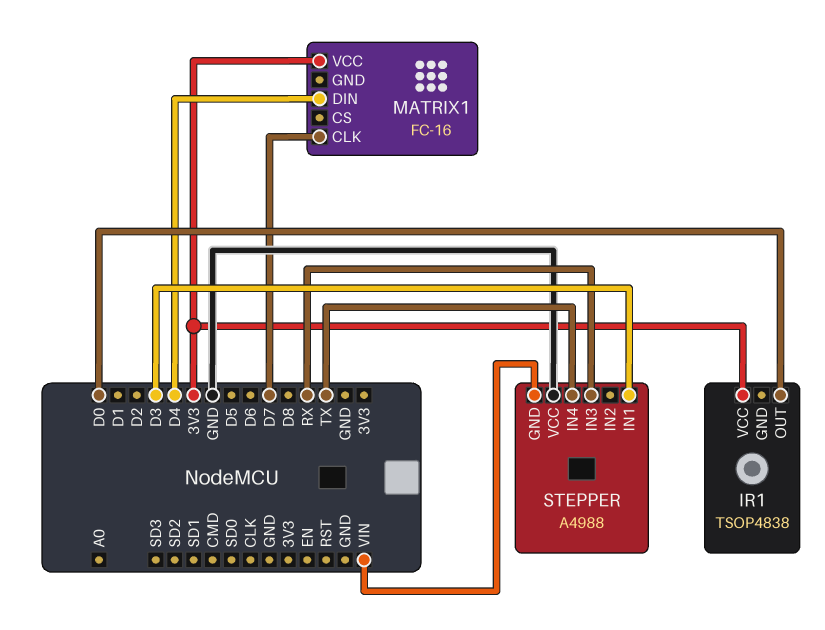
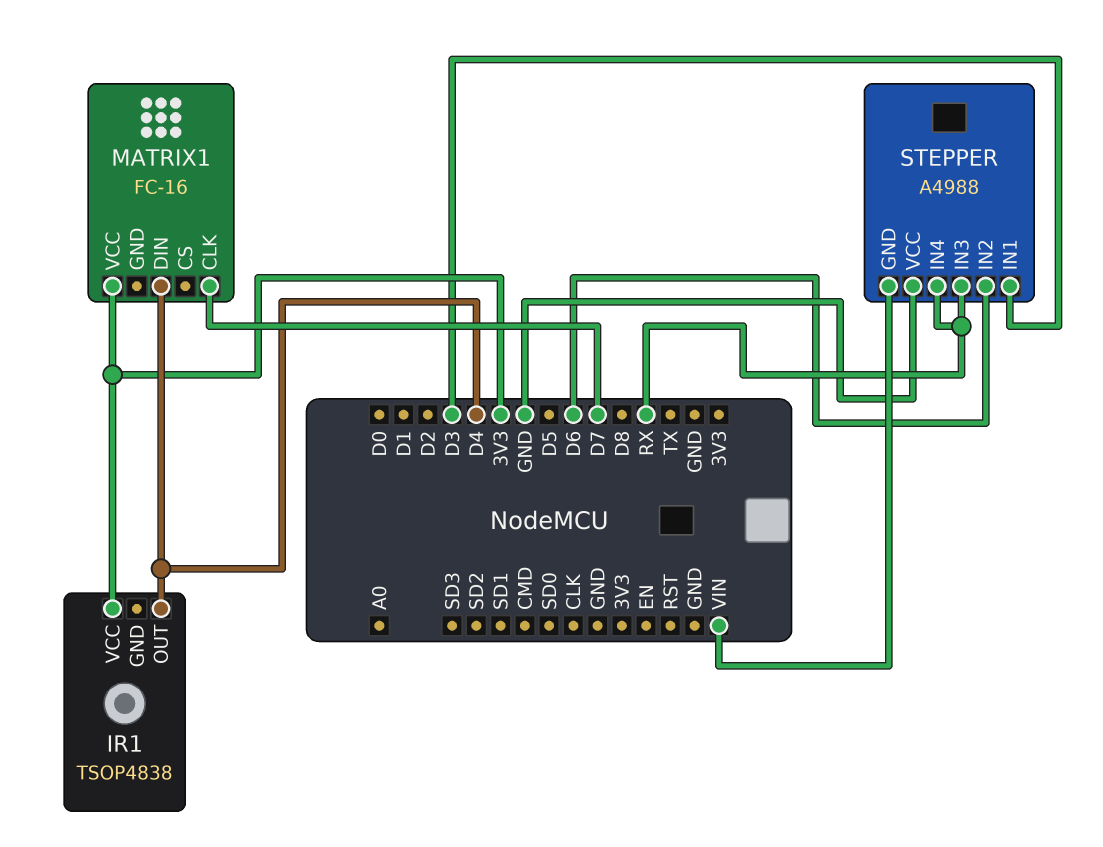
IR1 pin OUT: D0 -> D4
STEPPER pin IN2: none -> D6
STEPPER pin IN4: TX -> RX

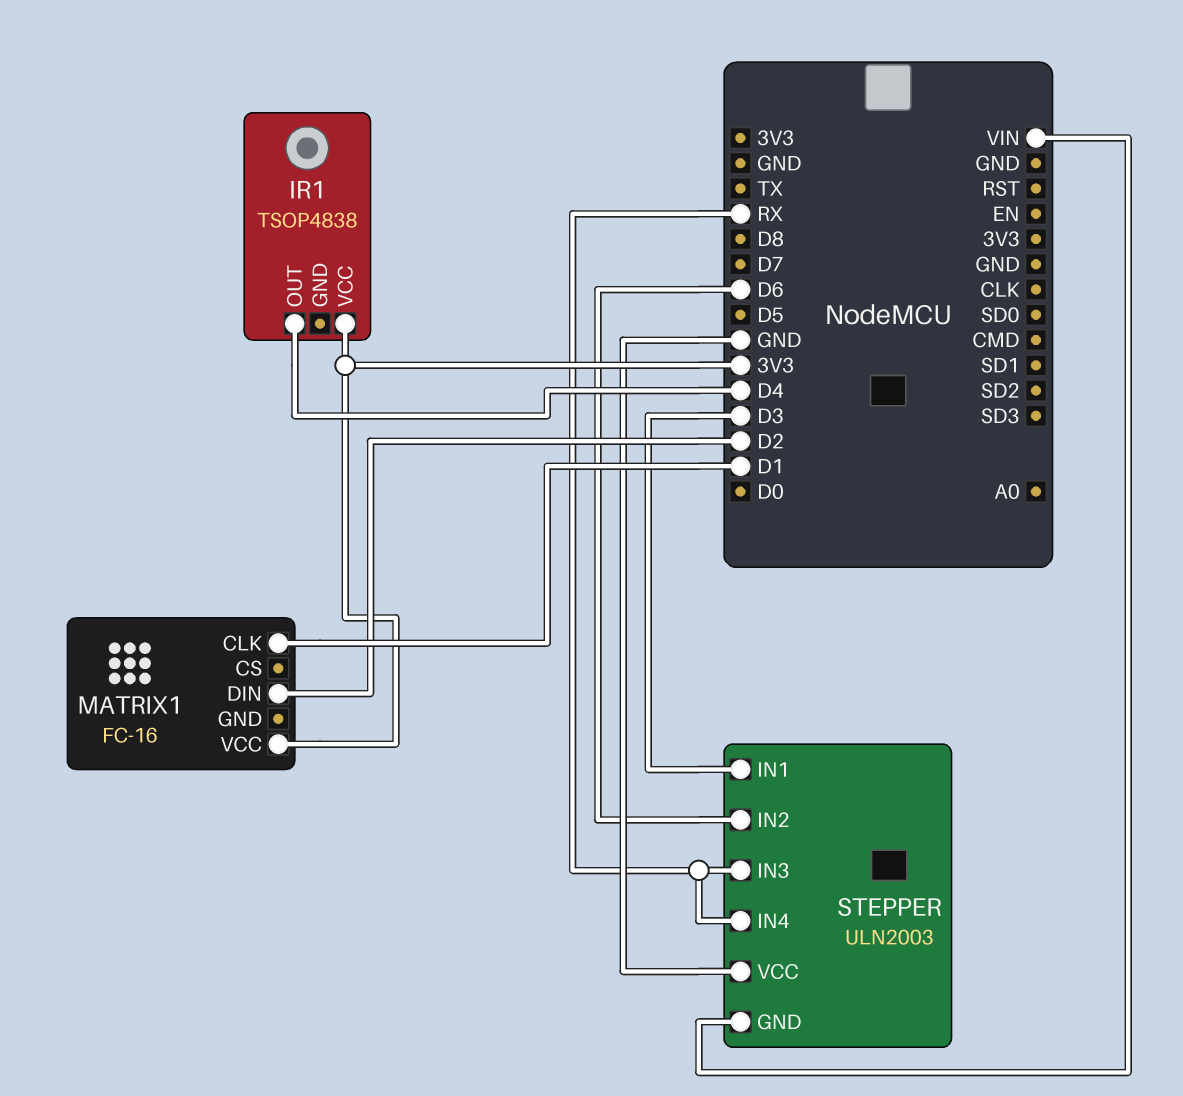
MATRIX1 pin CLK: D7 -> D1
MATRIX1 pin DIN: D4 -> D2
STEPPER: A4988 -> ULN2003

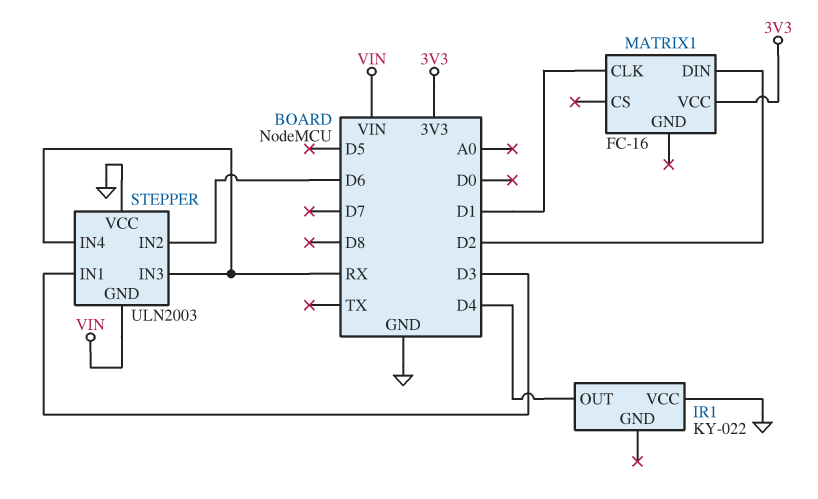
IR1: TSOP4838 -> KY-022
IR1 pin VCC: 3V3 -> GND

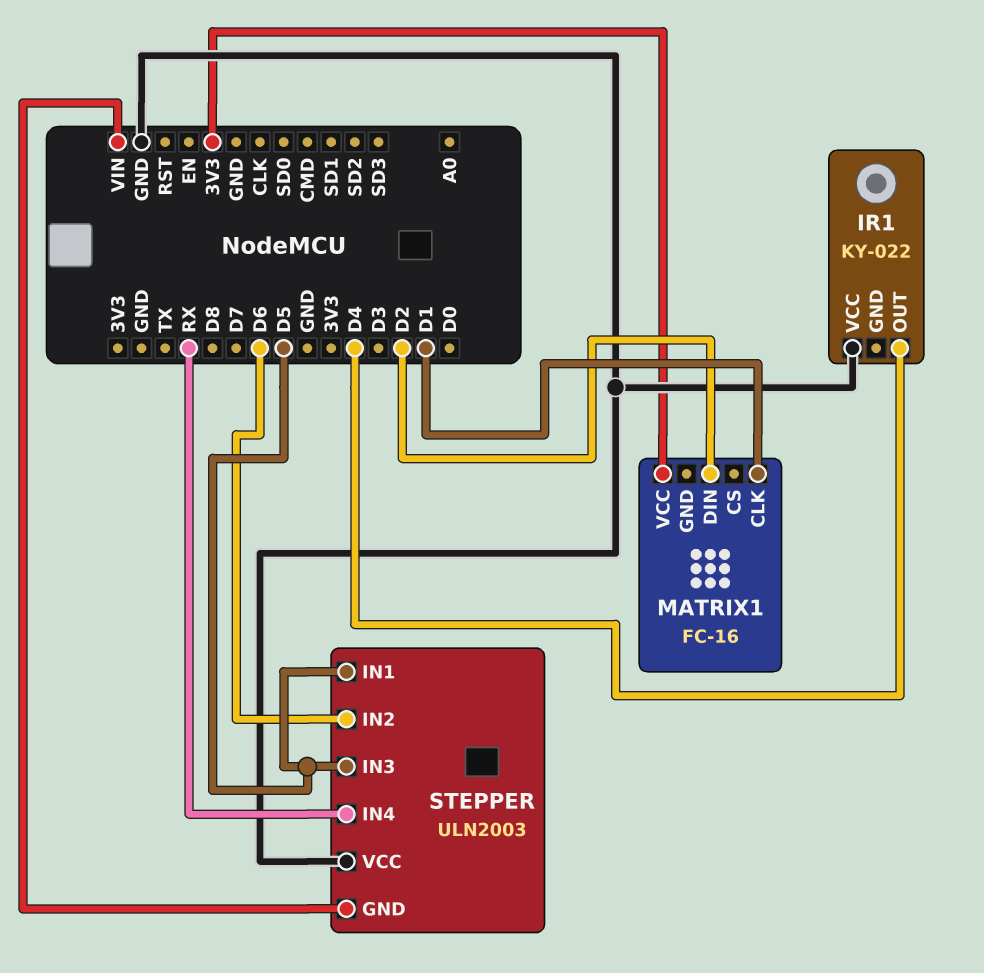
STEPPER pin IN1: D3 -> D5
STEPPER pin IN3: RX -> D5

